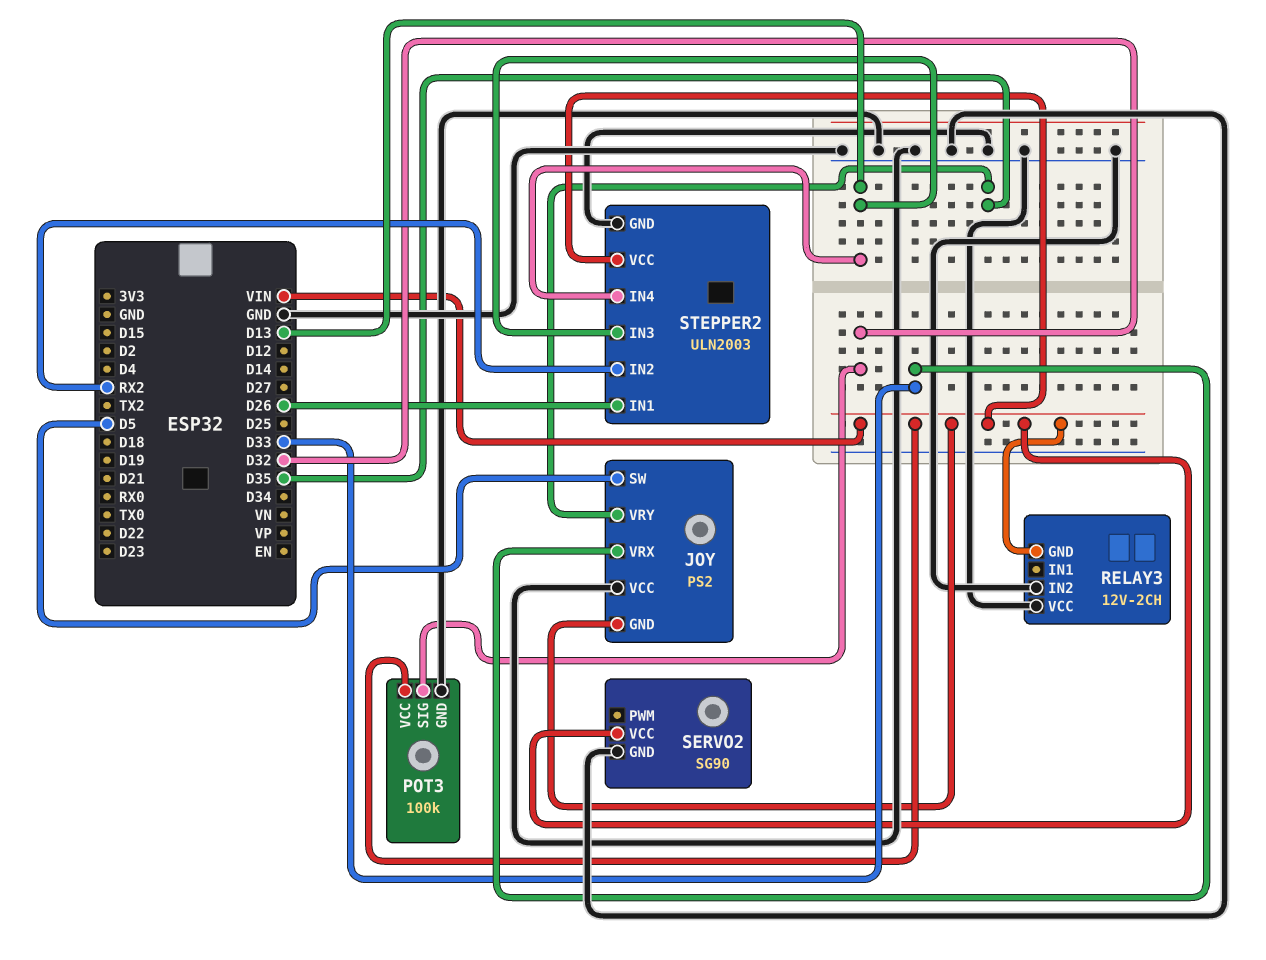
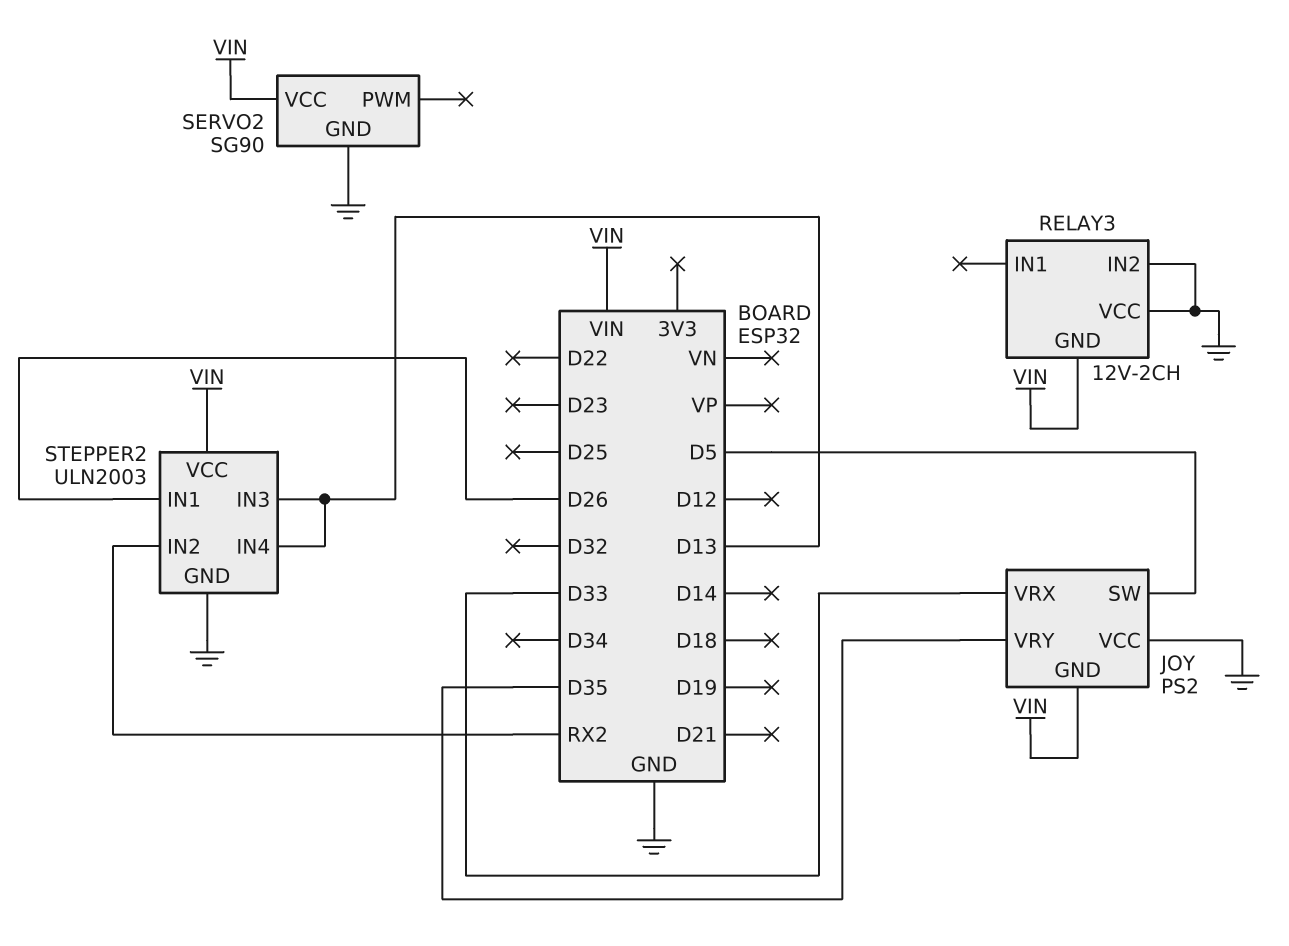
POT3: 100k -> none
POT3 pin GND: GND -> none
POT3 pin SIG: D32 -> none
POT3 pin VCC: VIN -> none

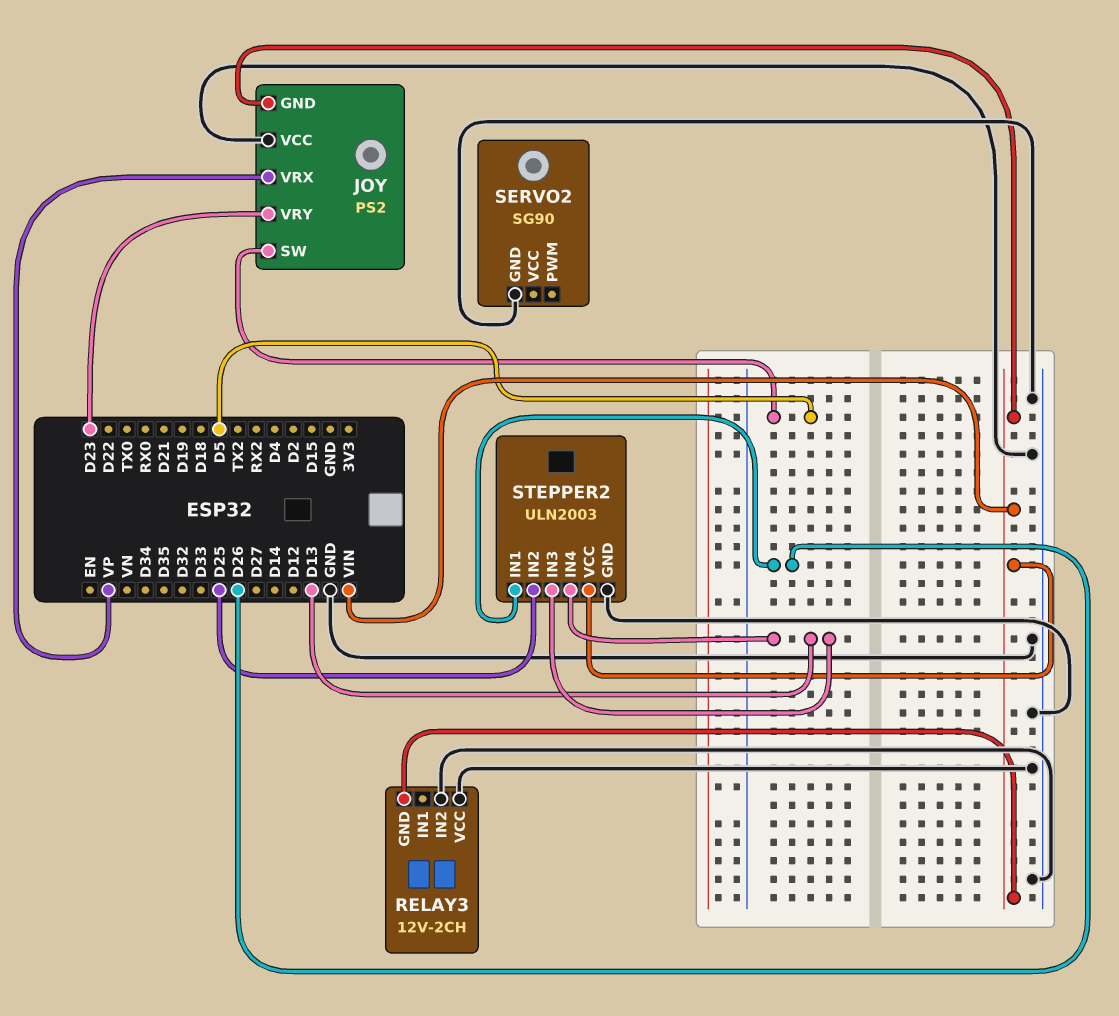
JOY pin VRX: D33 -> VP
JOY pin VRY: D35 -> D23
SERVO2 pin VCC: VIN -> none
STEPPER2 pin IN2: RX2 -> D25

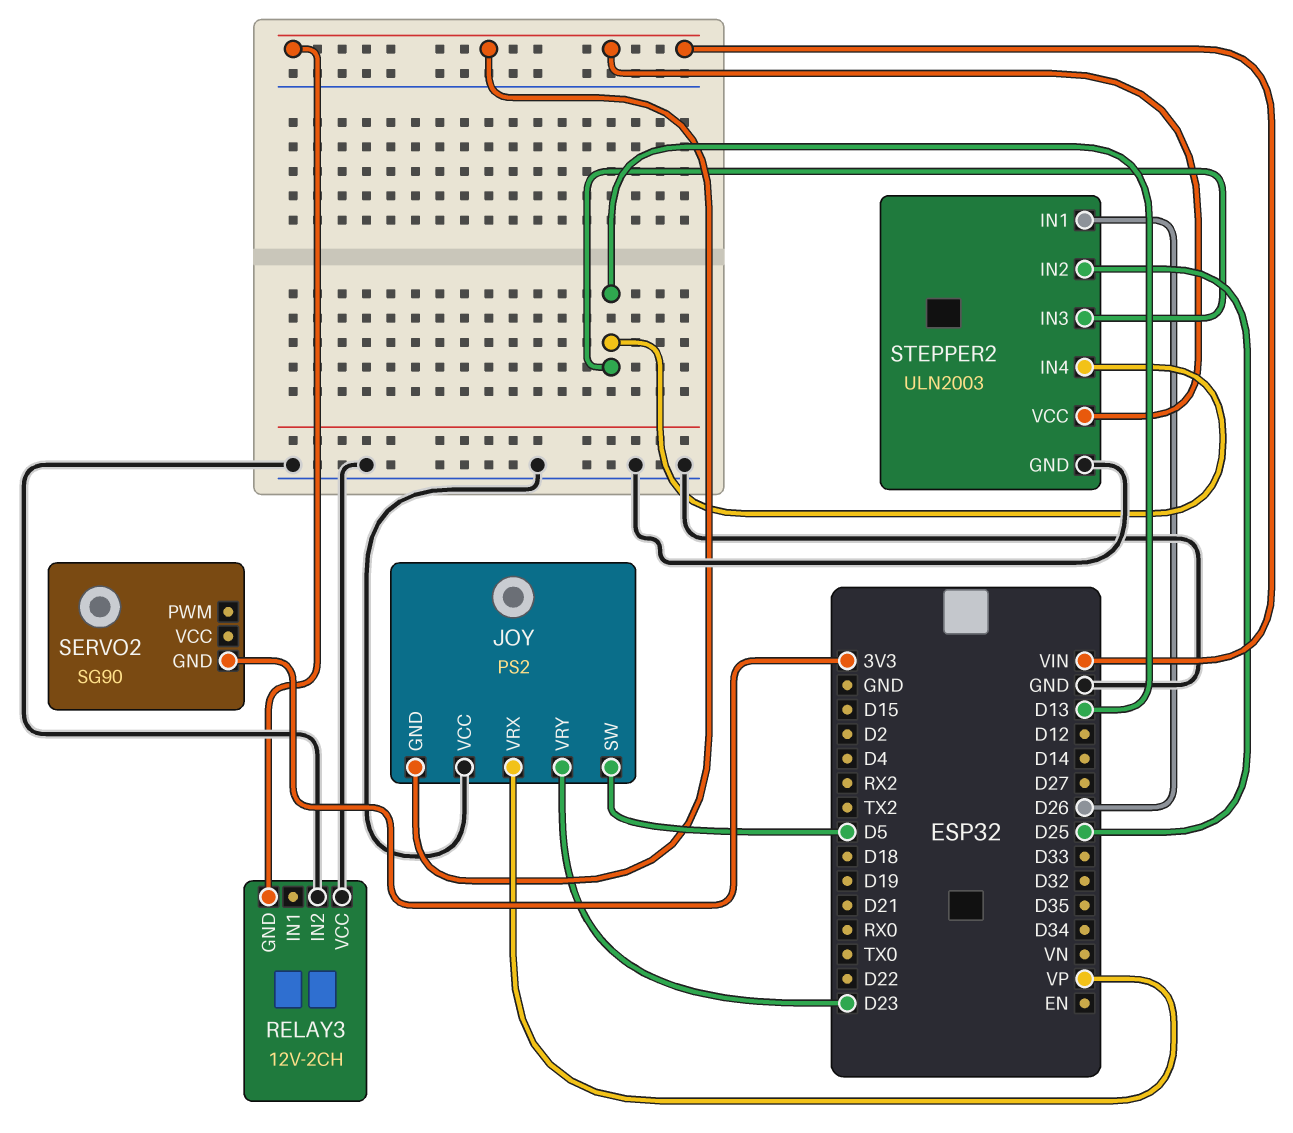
SERVO2 pin GND: GND -> 3V3

